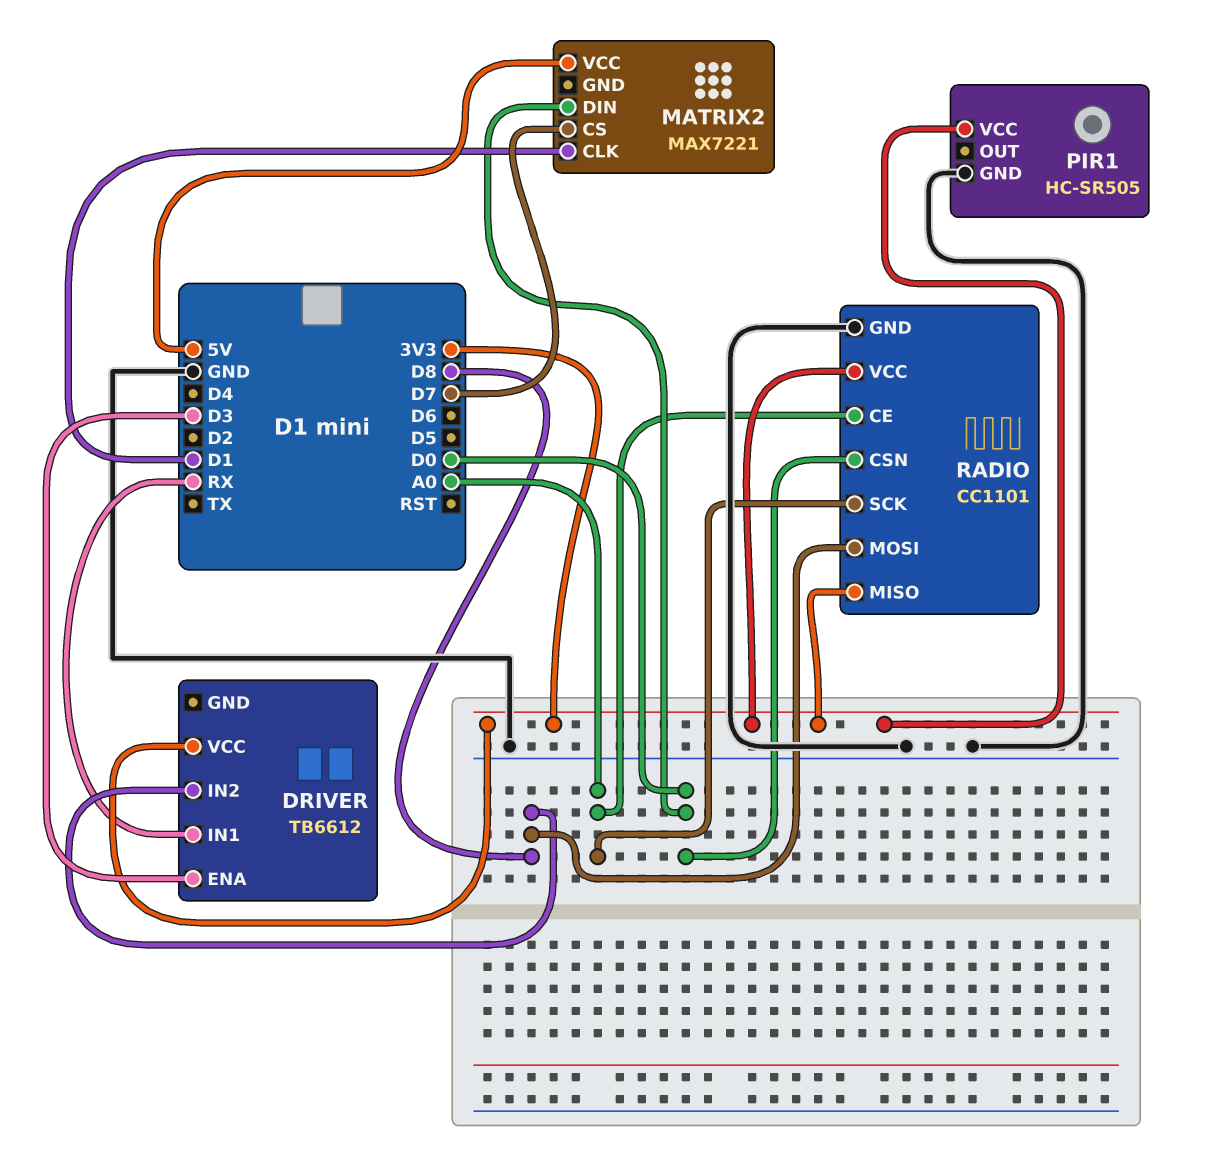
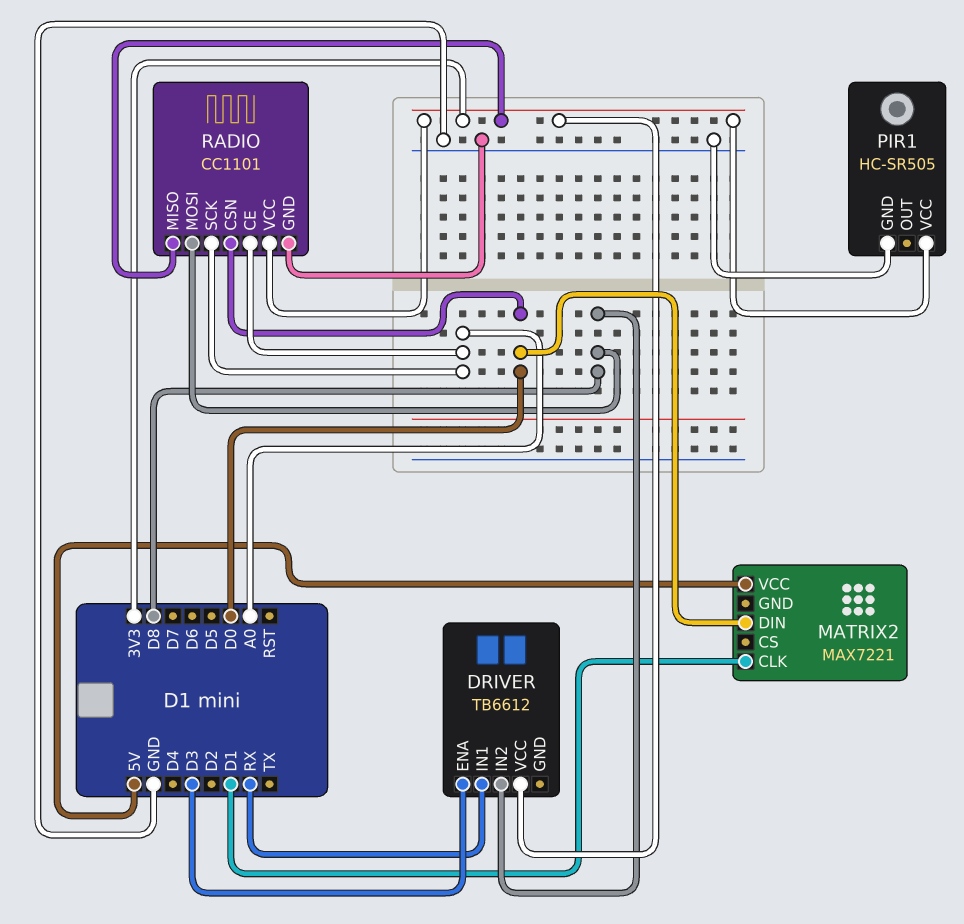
MATRIX2 pin CS: D7 -> none

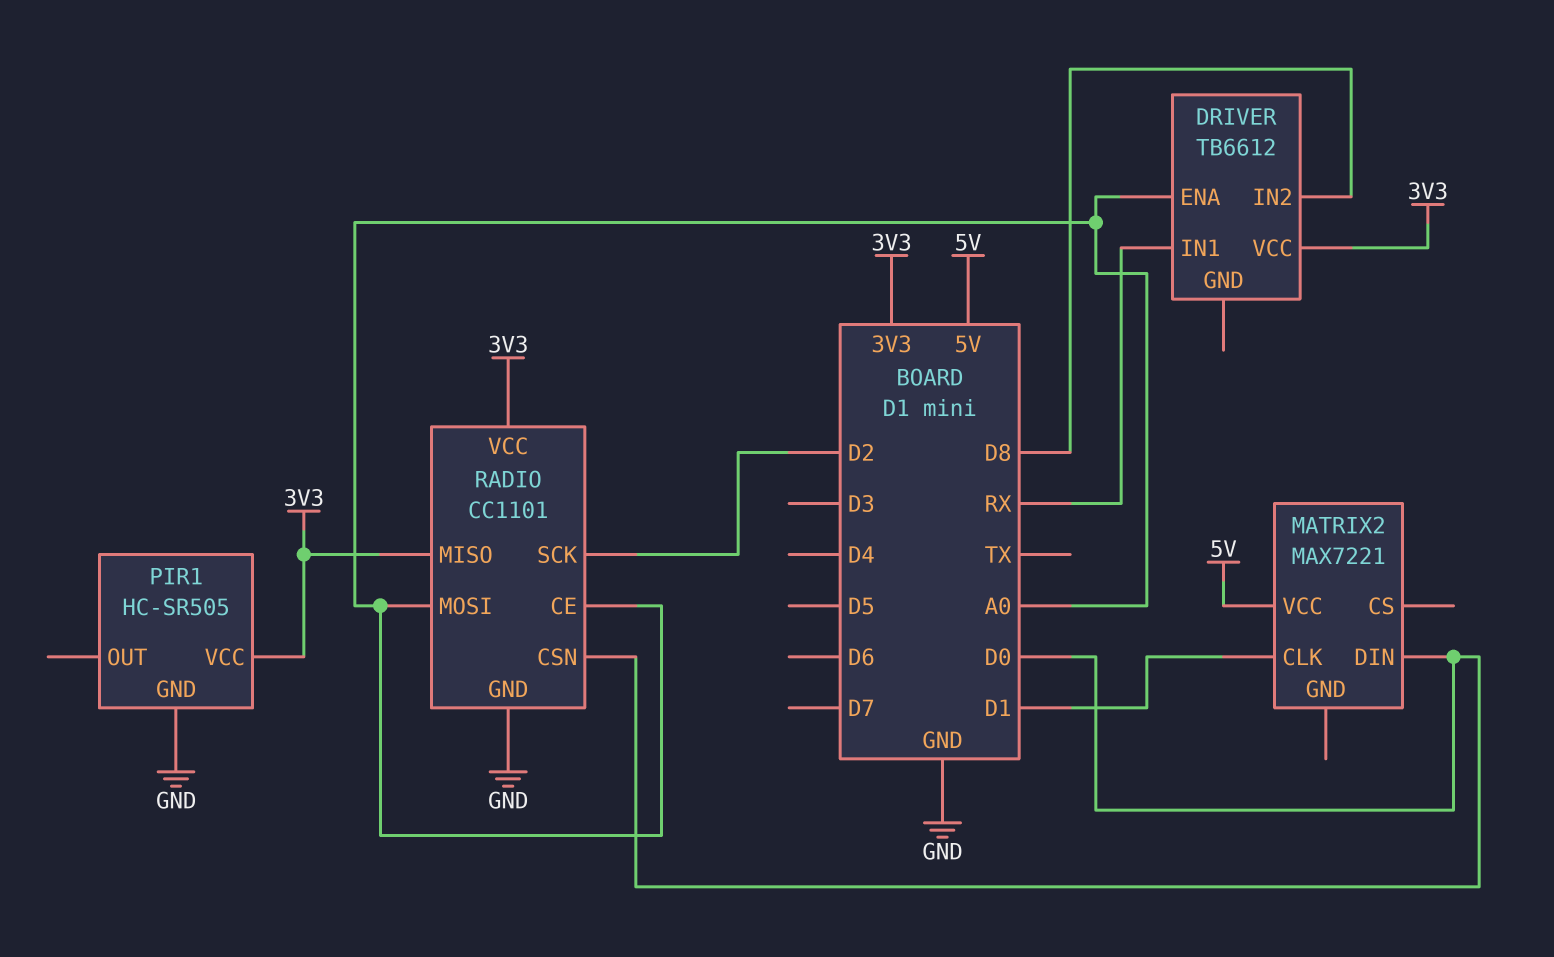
DRIVER pin ENA: D3 -> A0
RADIO pin MOSI: D8 -> A0
RADIO pin SCK: A0 -> D2

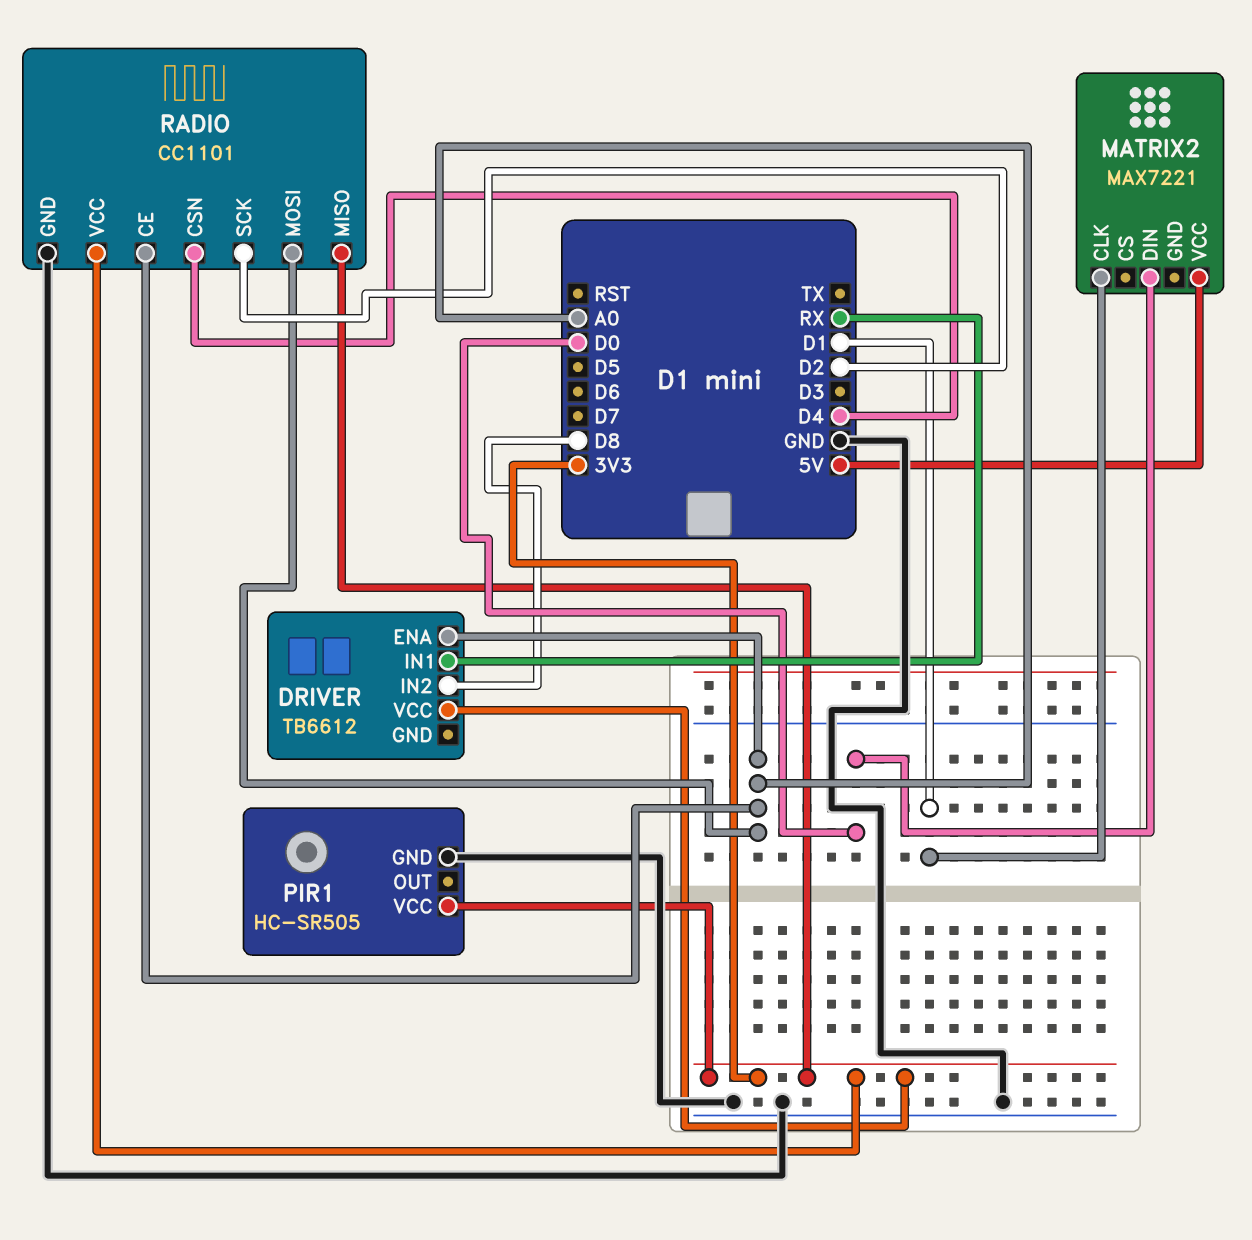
RADIO pin CSN: D0 -> D4

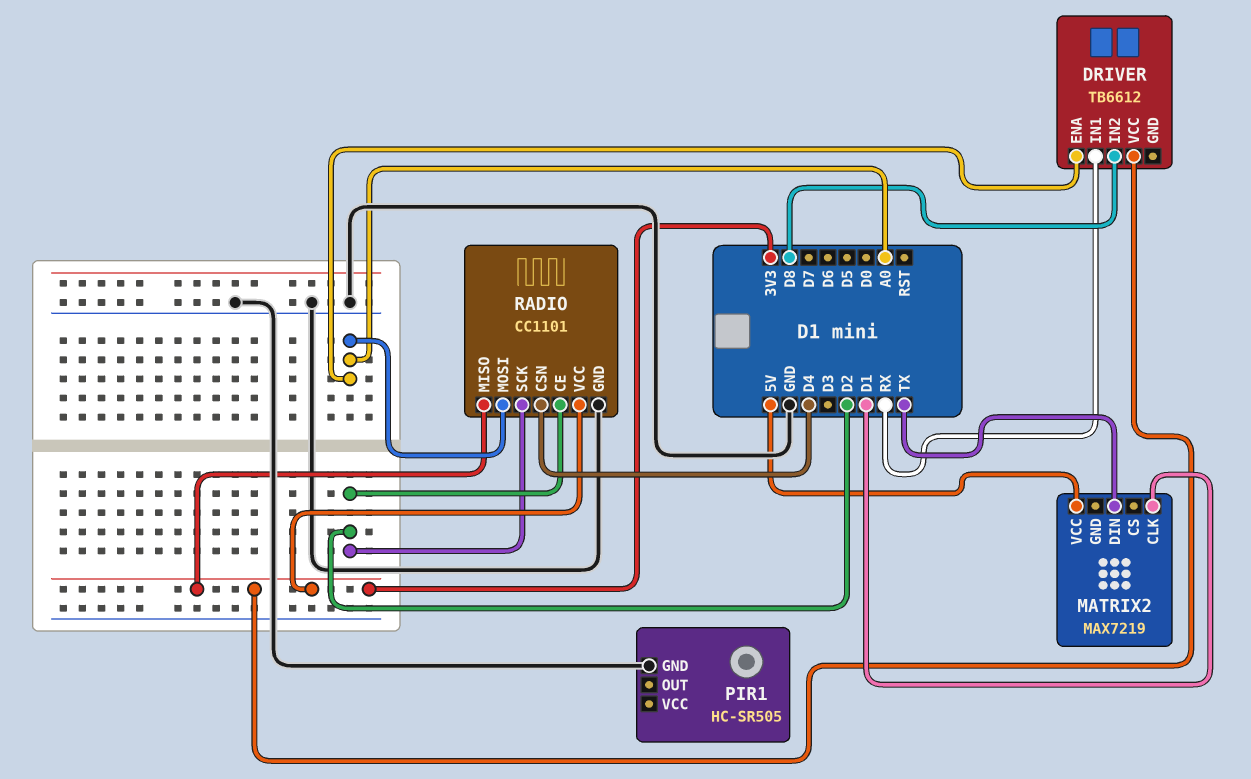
MATRIX2: MAX7221 -> MAX7219
MATRIX2 pin DIN: D0 -> TX
PIR1 pin VCC: 3V3 -> none
RADIO pin CE: A0 -> D2

